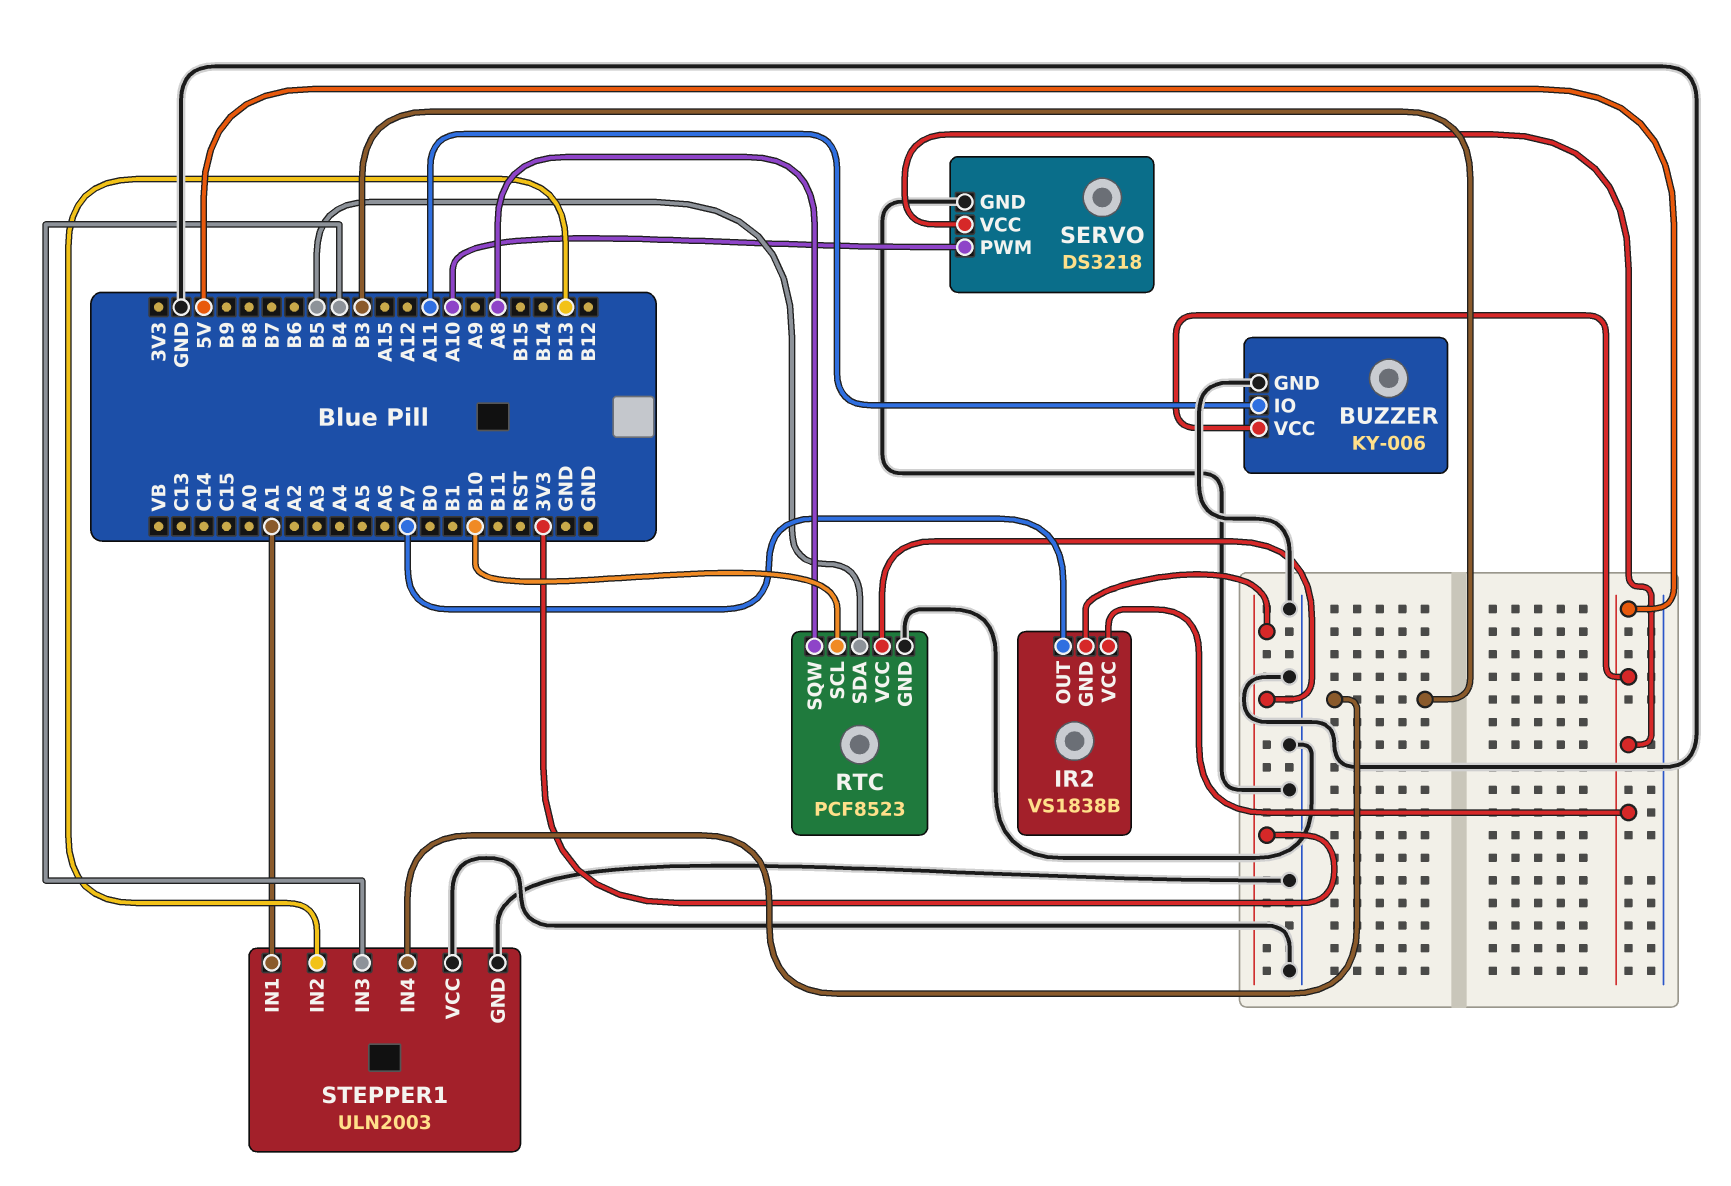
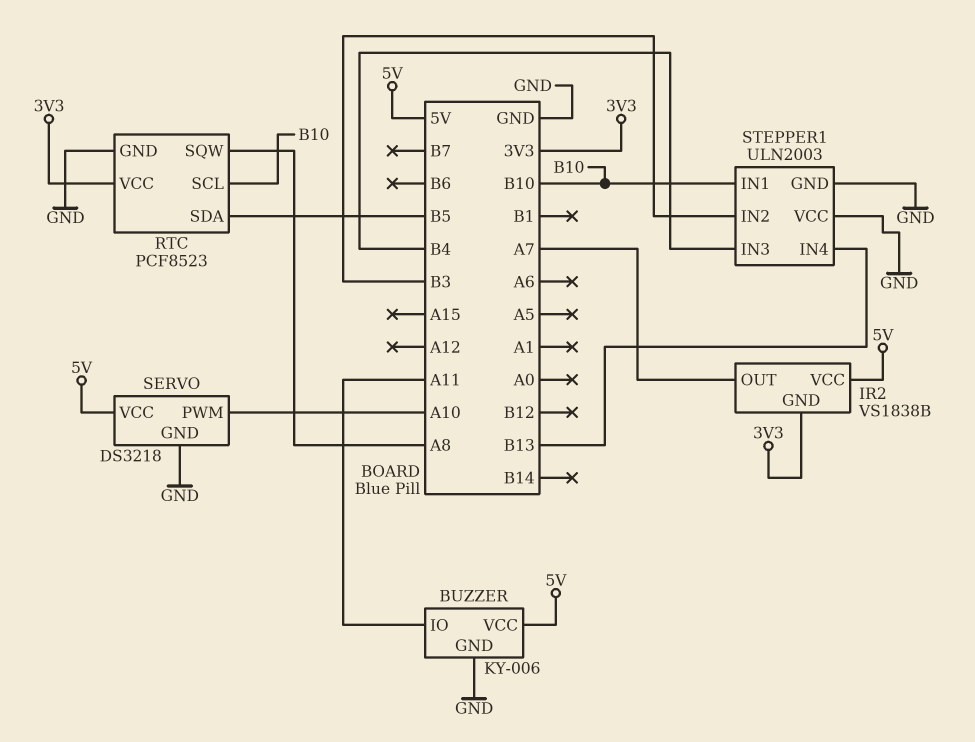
STEPPER1 pin IN1: A1 -> B10
STEPPER1 pin IN2: B13 -> B3
STEPPER1 pin IN4: B3 -> B13

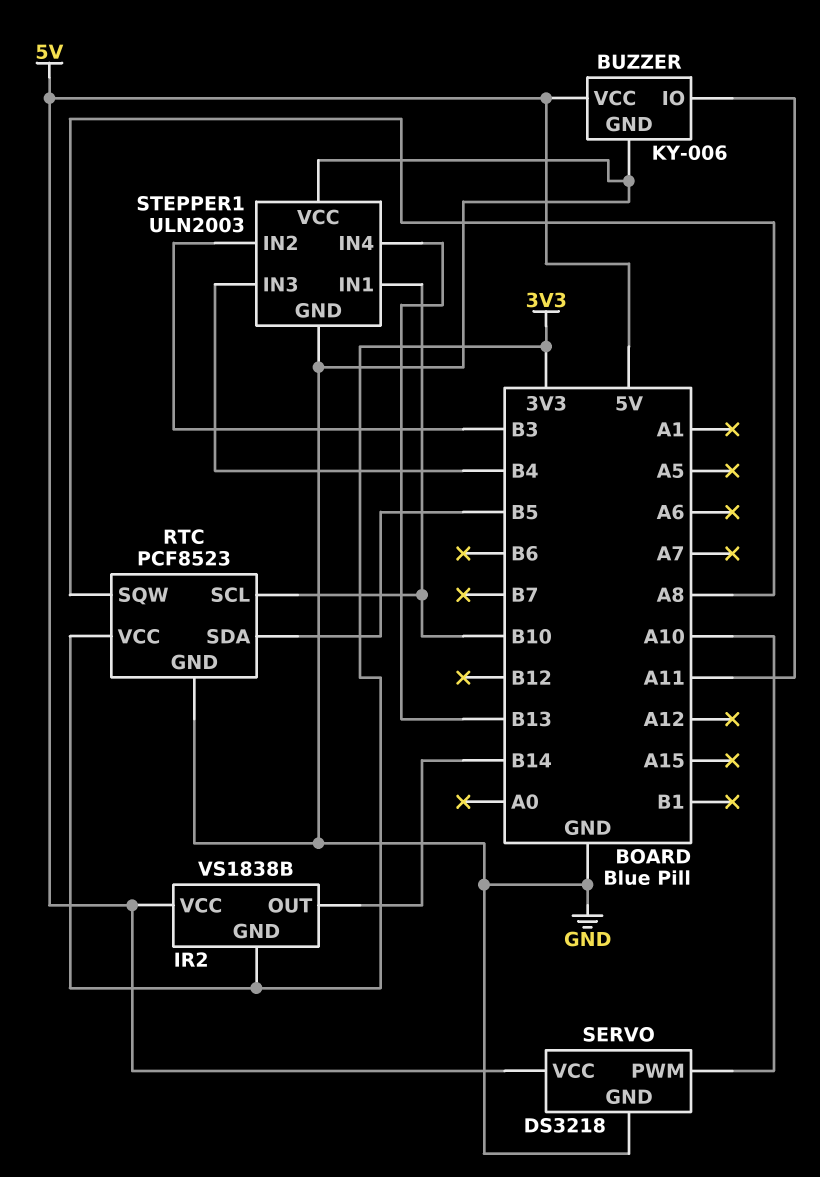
IR2 pin OUT: A7 -> B14

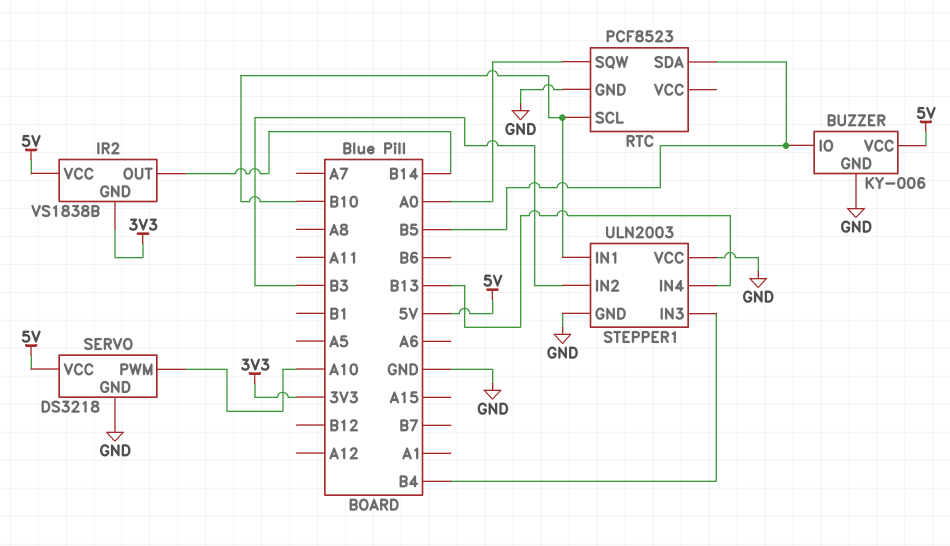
BUZZER pin IO: A11 -> B5
RTC pin SQW: A8 -> A0
RTC pin VCC: 3V3 -> none

